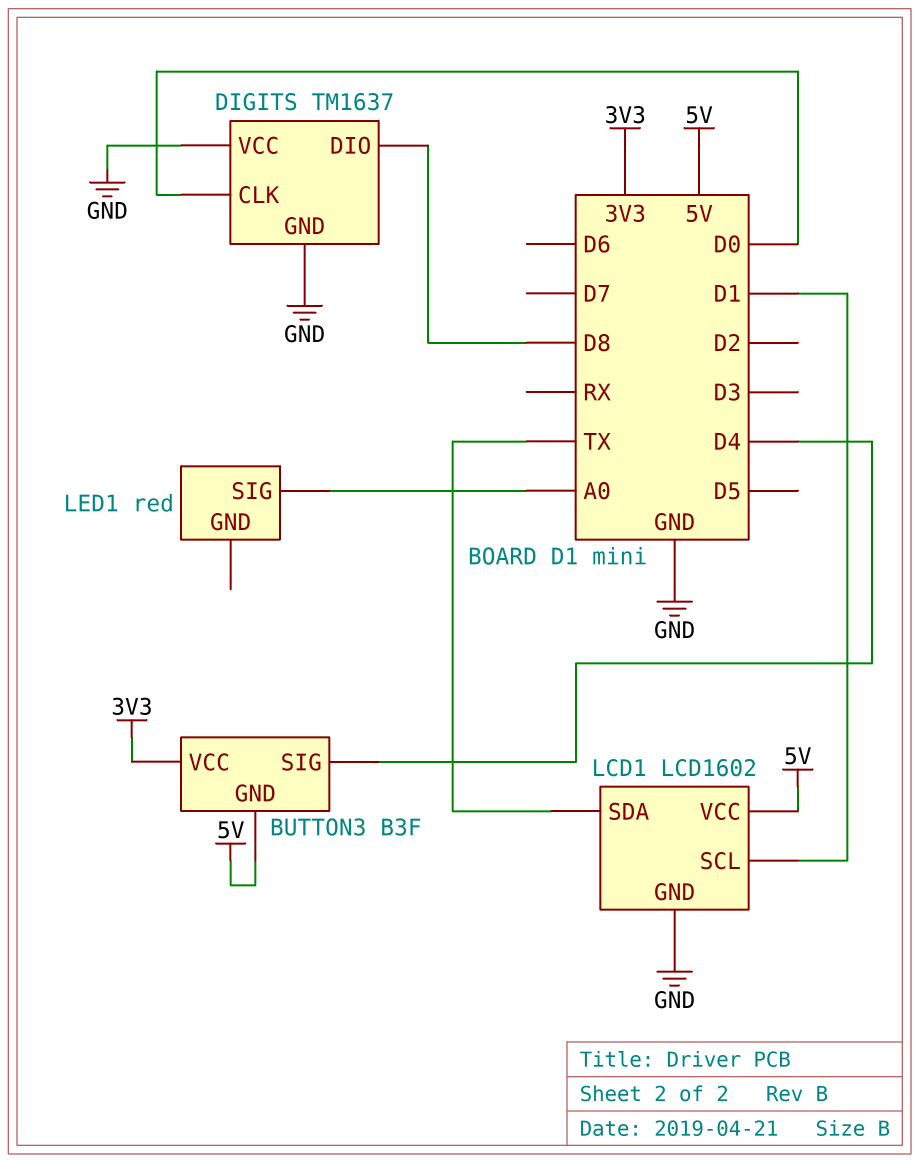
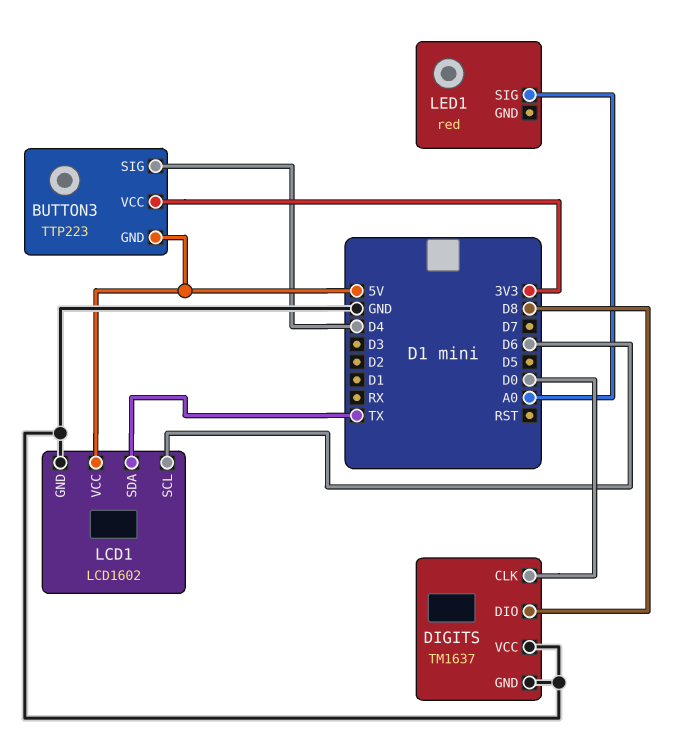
BUTTON3: B3F -> TTP223
LCD1 pin SCL: D1 -> D6

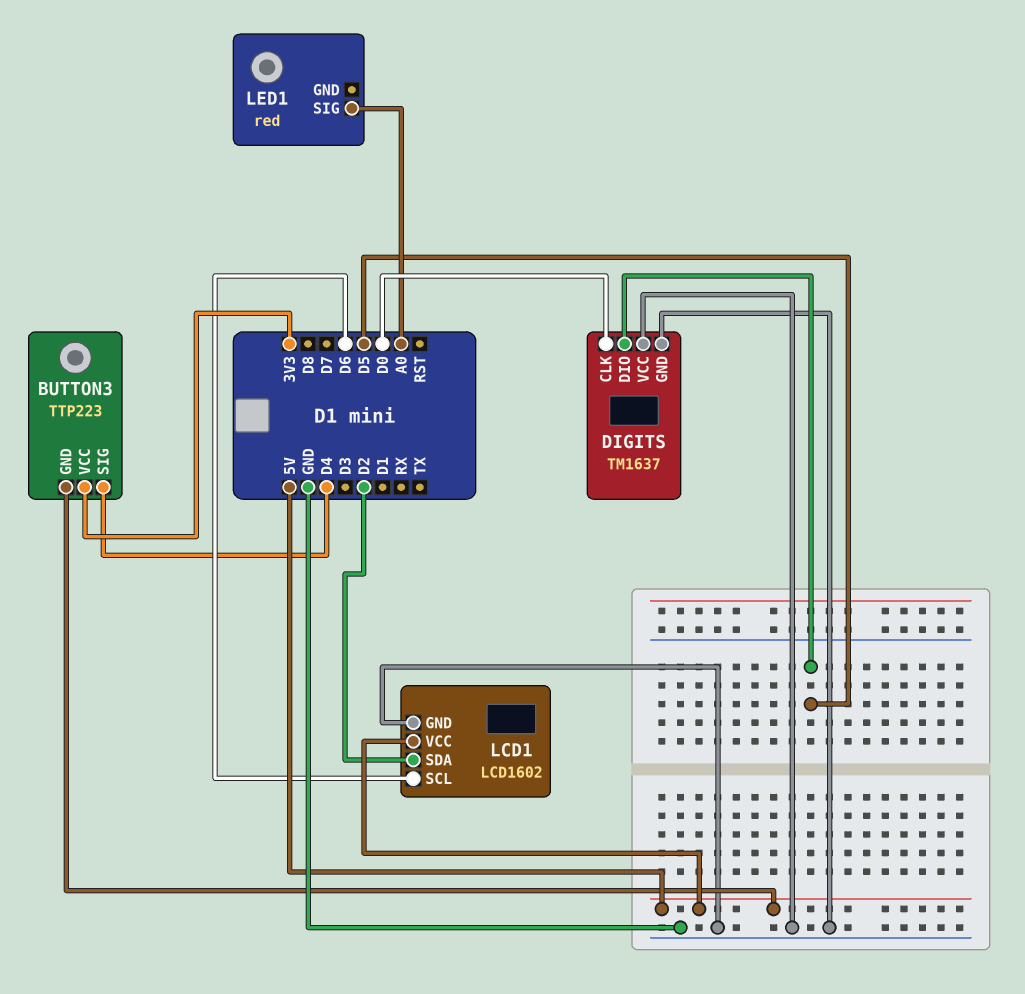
DIGITS pin DIO: D8 -> D5
LCD1 pin SDA: TX -> D2

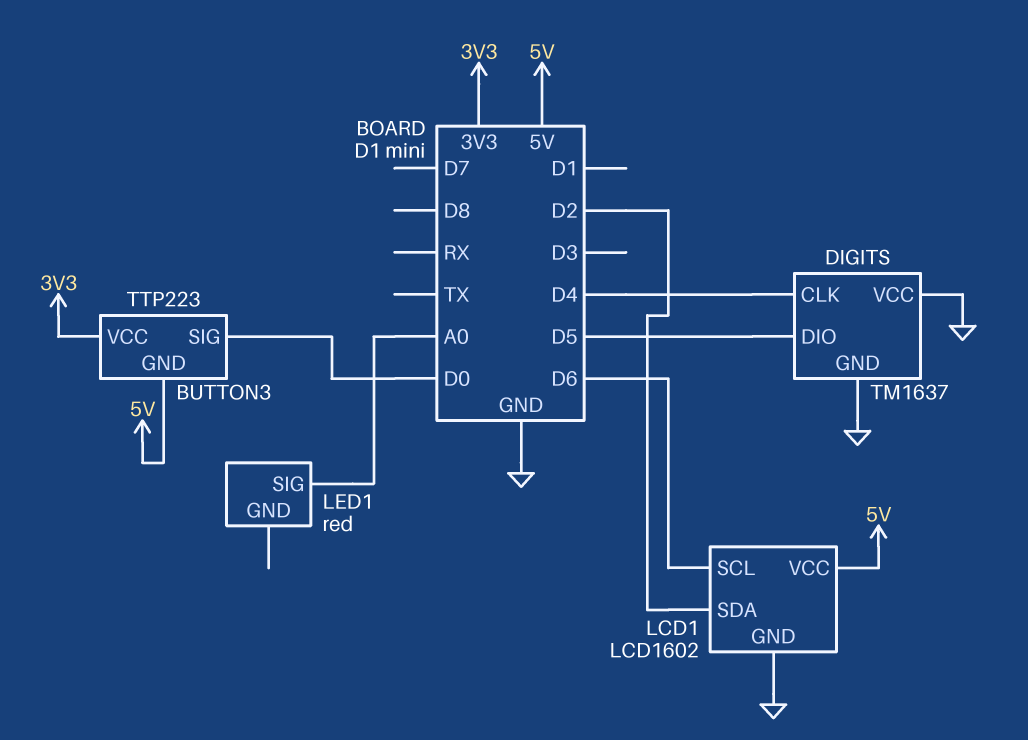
BUTTON3 pin SIG: D4 -> D0
DIGITS pin CLK: D0 -> D4

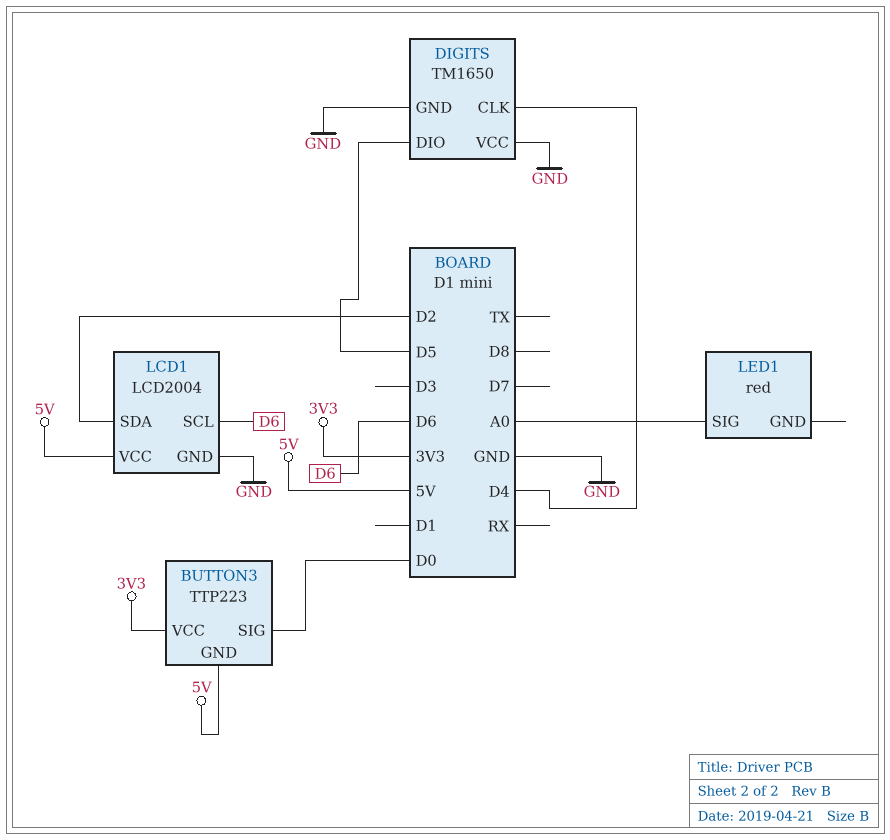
DIGITS: TM1637 -> TM1650
LCD1: LCD1602 -> LCD2004

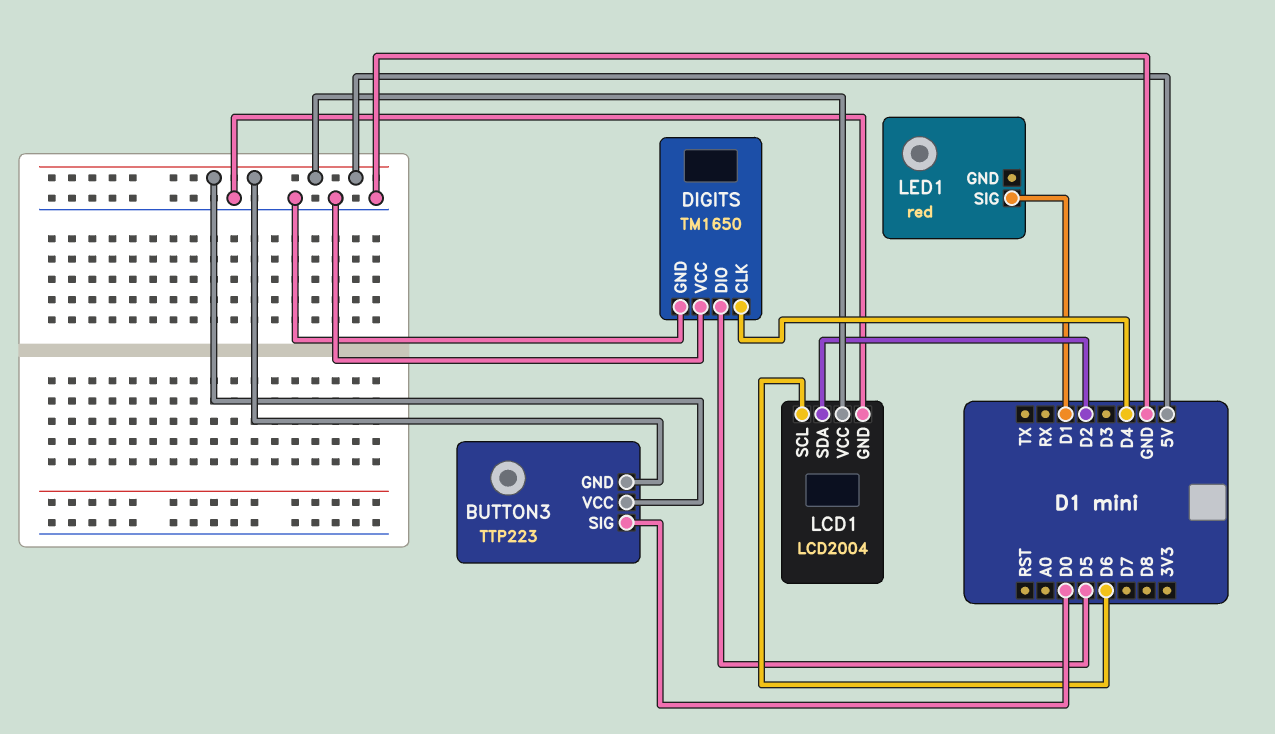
BUTTON3 pin VCC: 3V3 -> 5V
LED1 pin SIG: A0 -> D1

